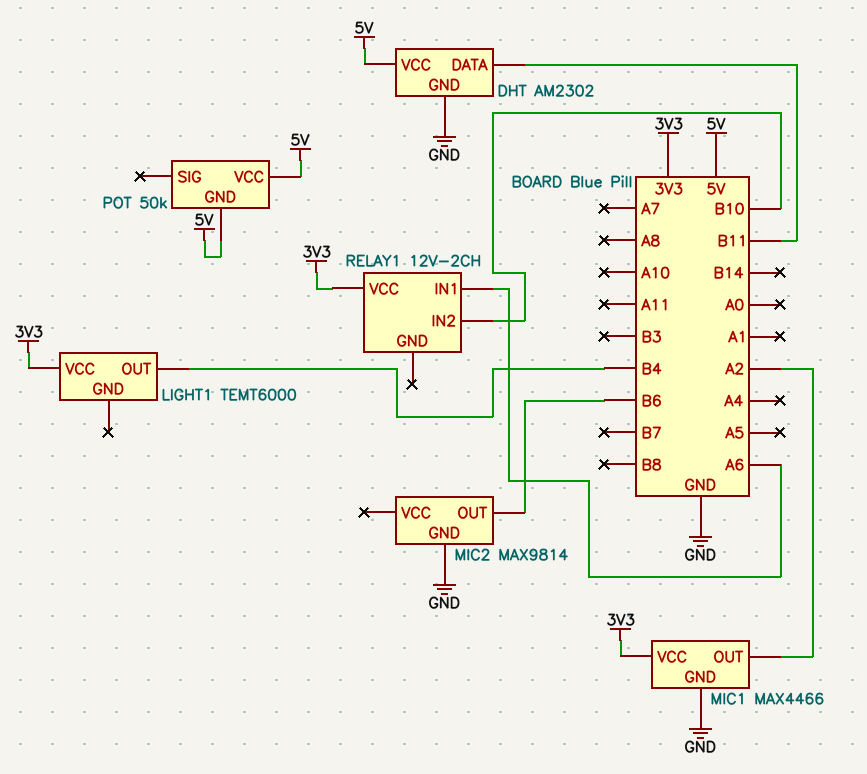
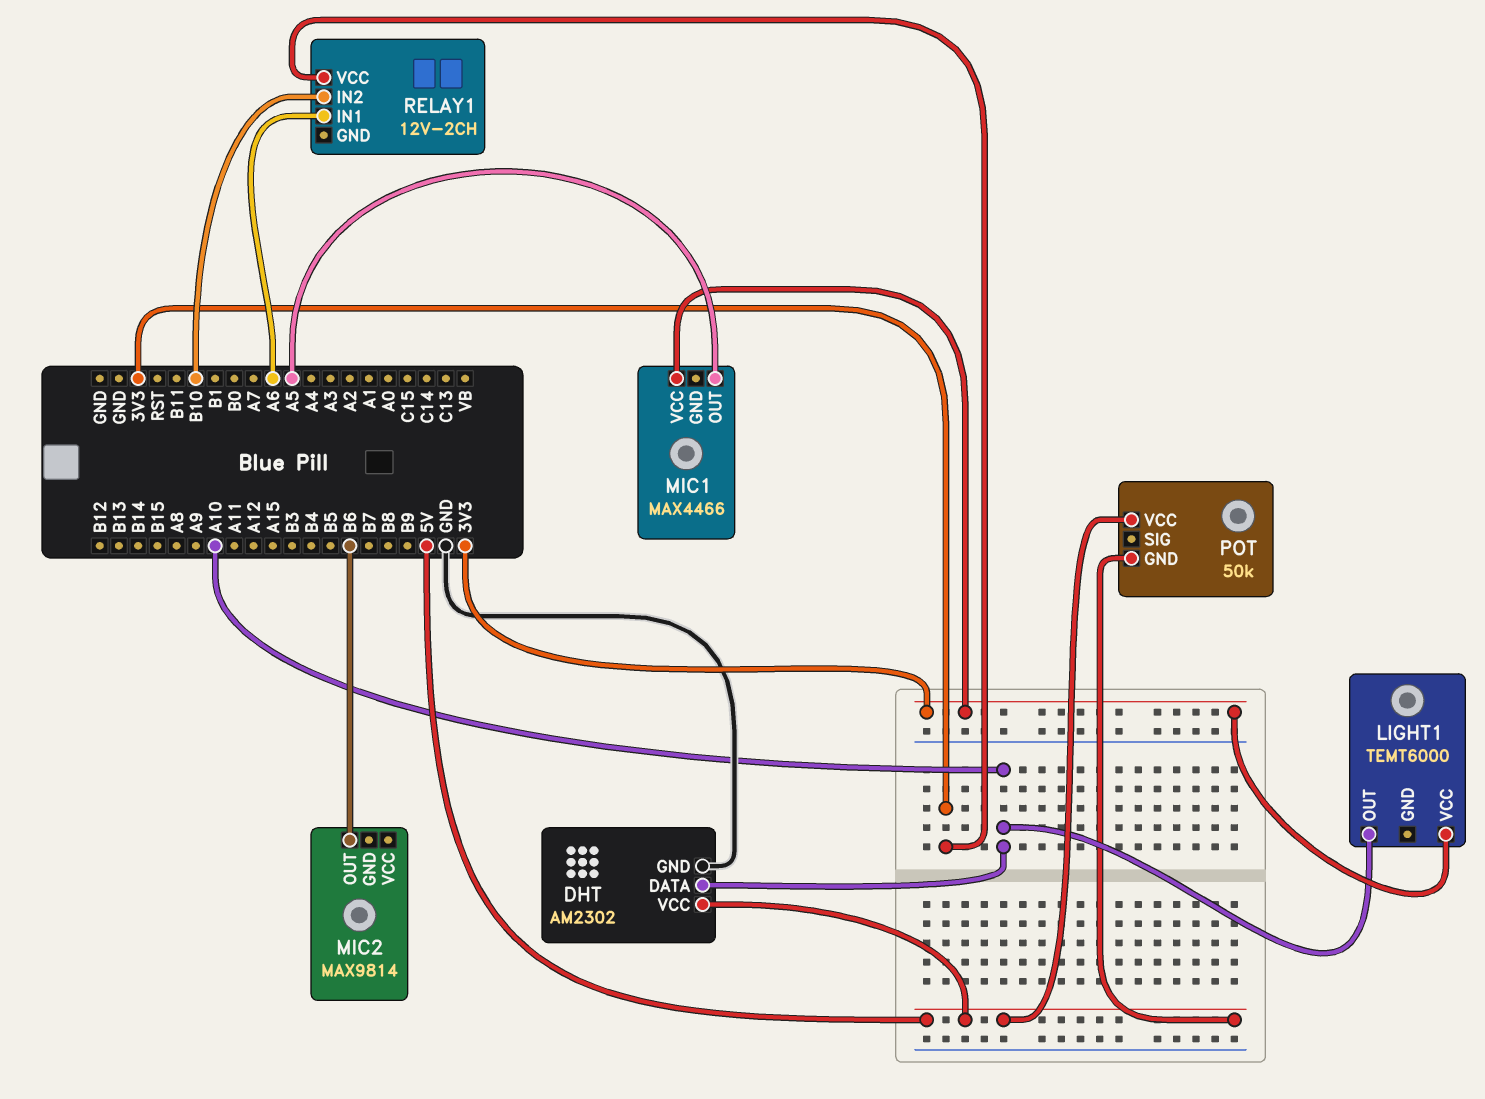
DHT pin DATA: B11 -> A10
LIGHT1 pin OUT: B4 -> A10
MIC1 pin GND: GND -> none
MIC1 pin OUT: A2 -> A5
MIC2 pin GND: GND -> none

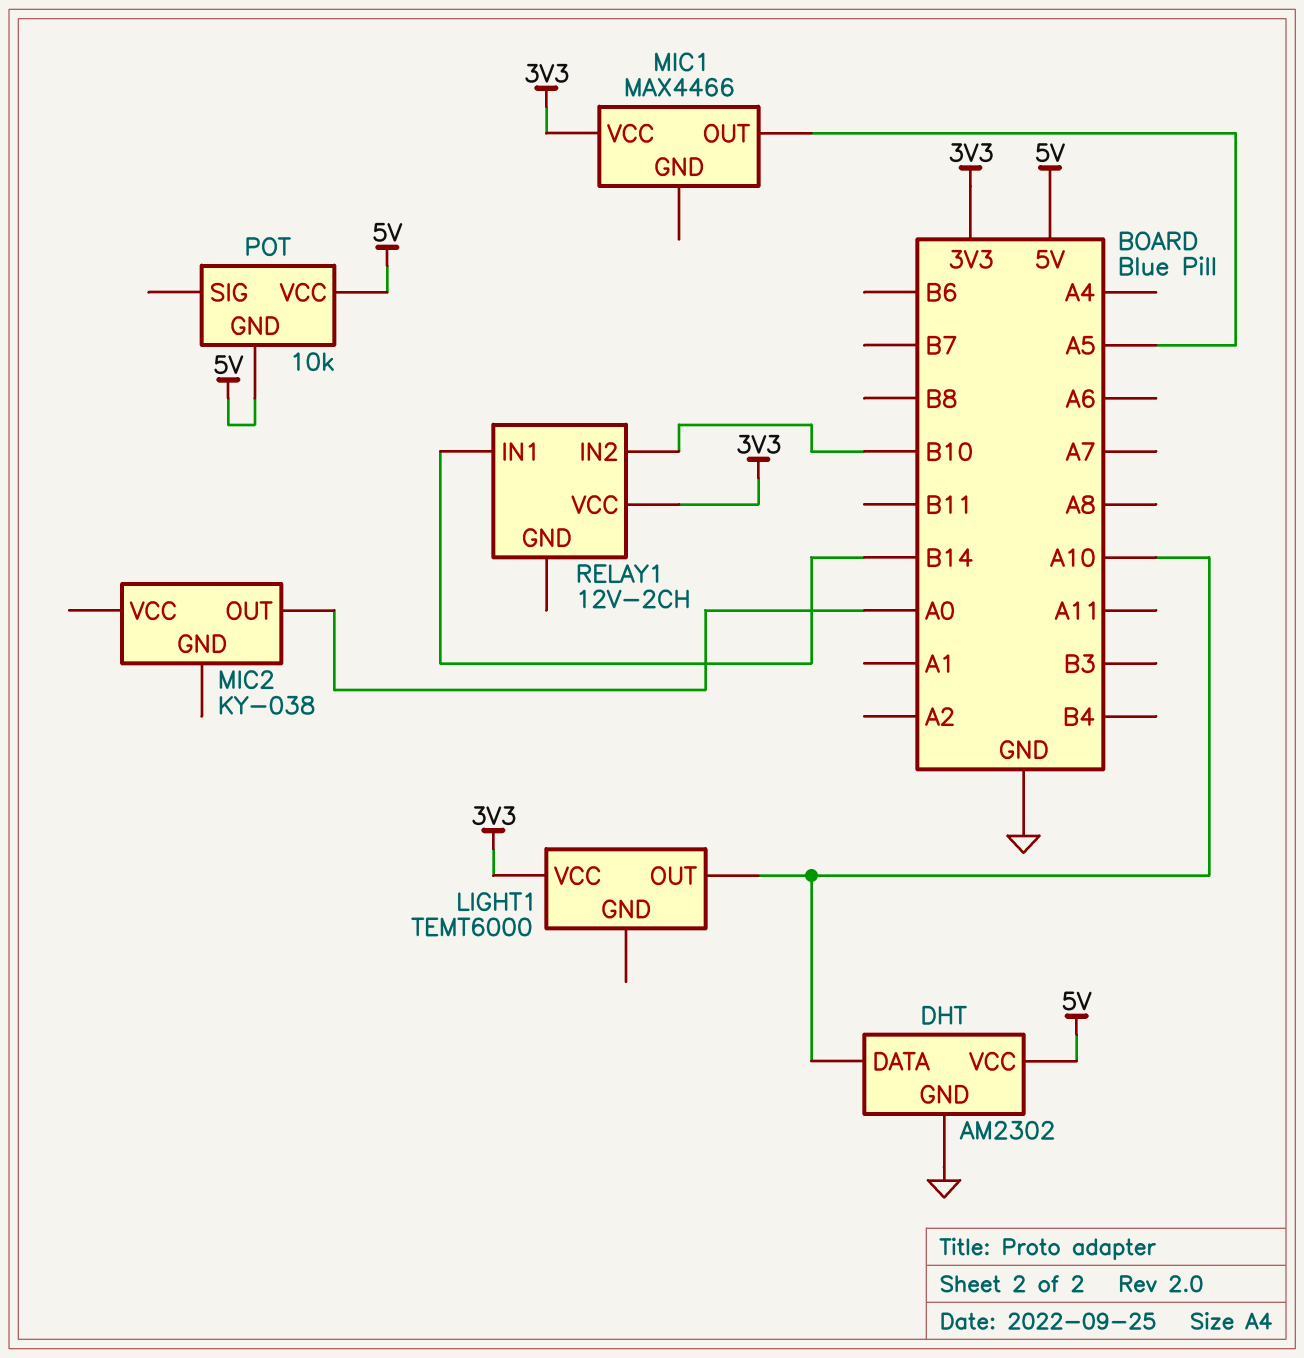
MIC2: MAX9814 -> KY-038
MIC2 pin OUT: B6 -> A0
POT: 50k -> 10k
RELAY1 pin IN1: A6 -> B14

